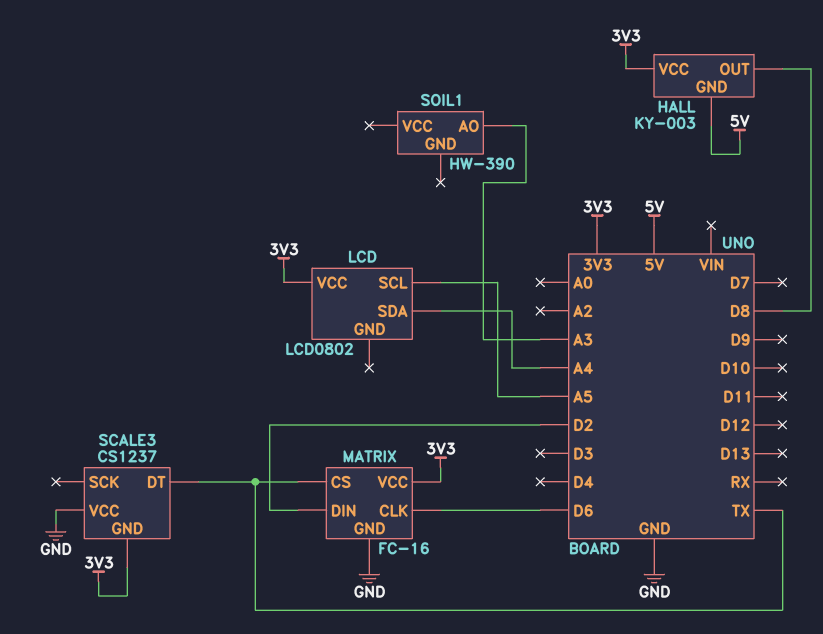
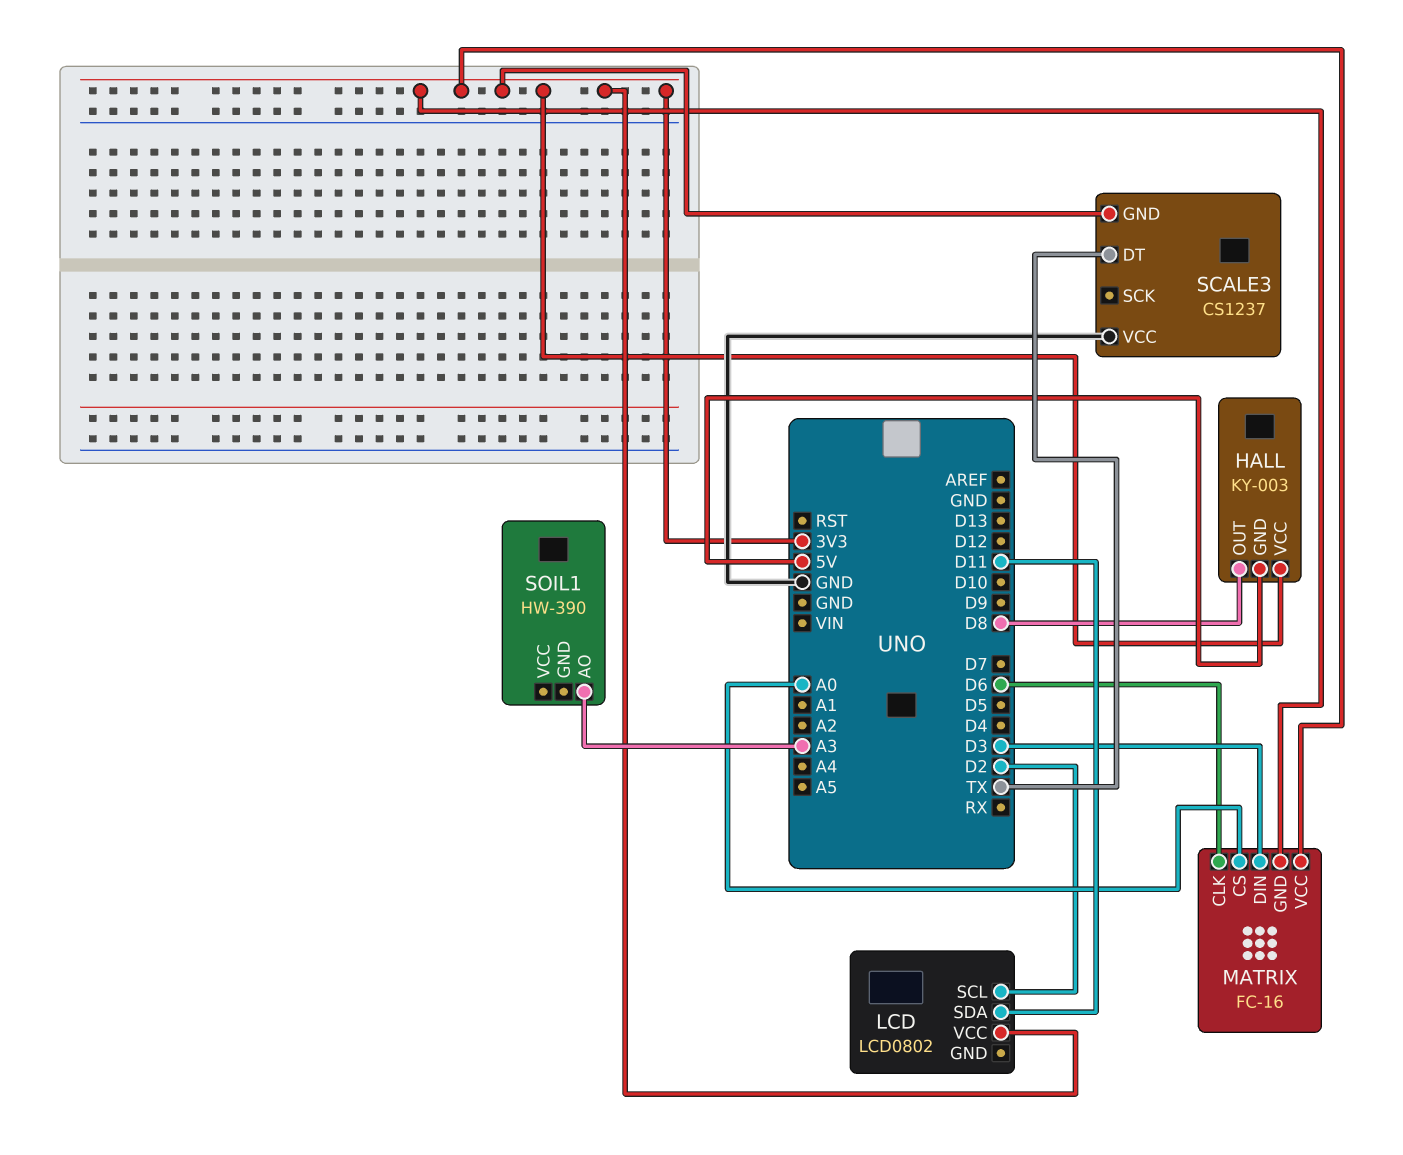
LCD pin SCL: A5 -> D2
LCD pin SDA: A4 -> D11
MATRIX pin CS: TX -> A0
MATRIX pin DIN: D2 -> D3
MATRIX pin GND: GND -> 3V3

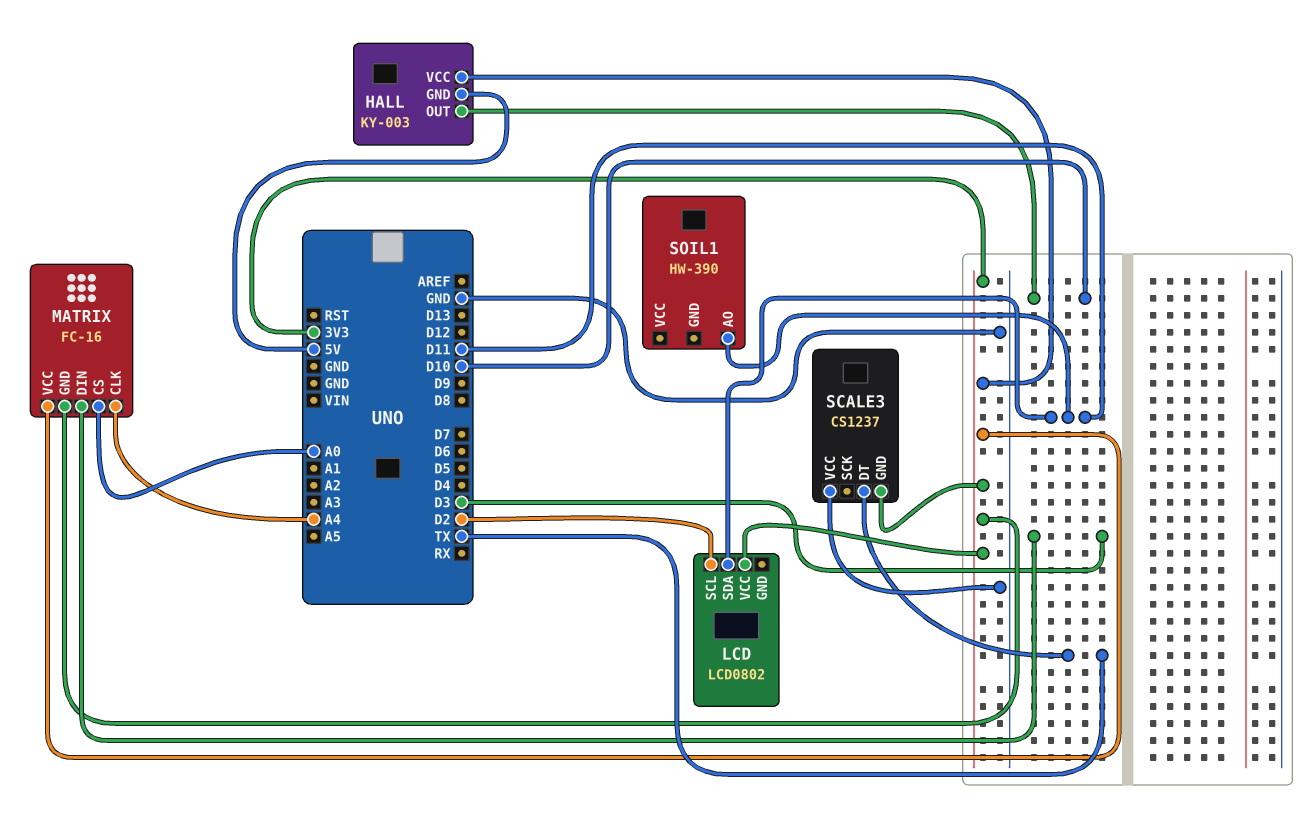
HALL pin OUT: D8 -> D10
MATRIX pin CLK: D6 -> A4
SOIL1 pin AO: A3 -> D11

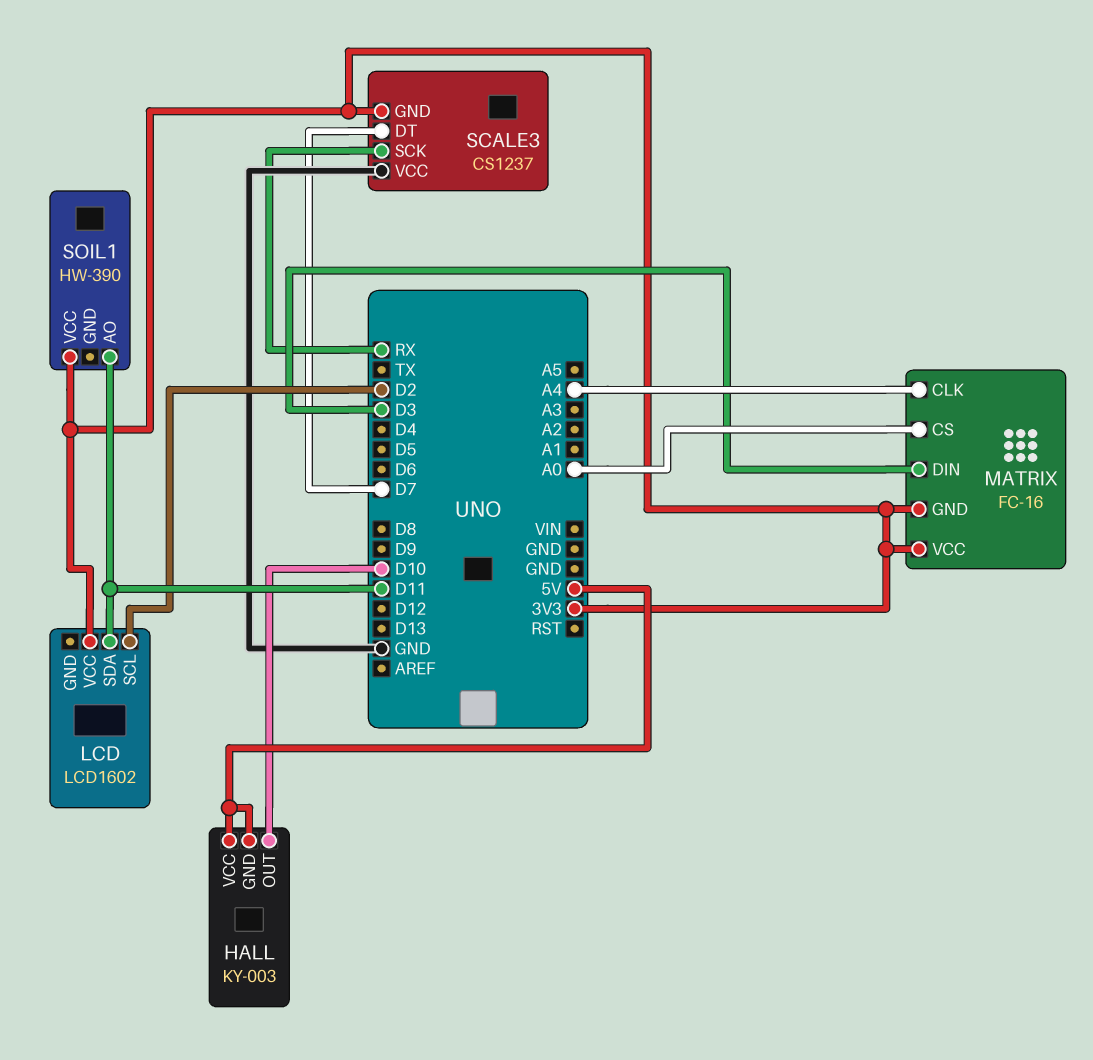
HALL pin VCC: 3V3 -> 5V
LCD: LCD0802 -> LCD1602
SCALE3 pin DT: TX -> D7
SCALE3 pin SCK: none -> RX
SOIL1 pin VCC: none -> 3V3

